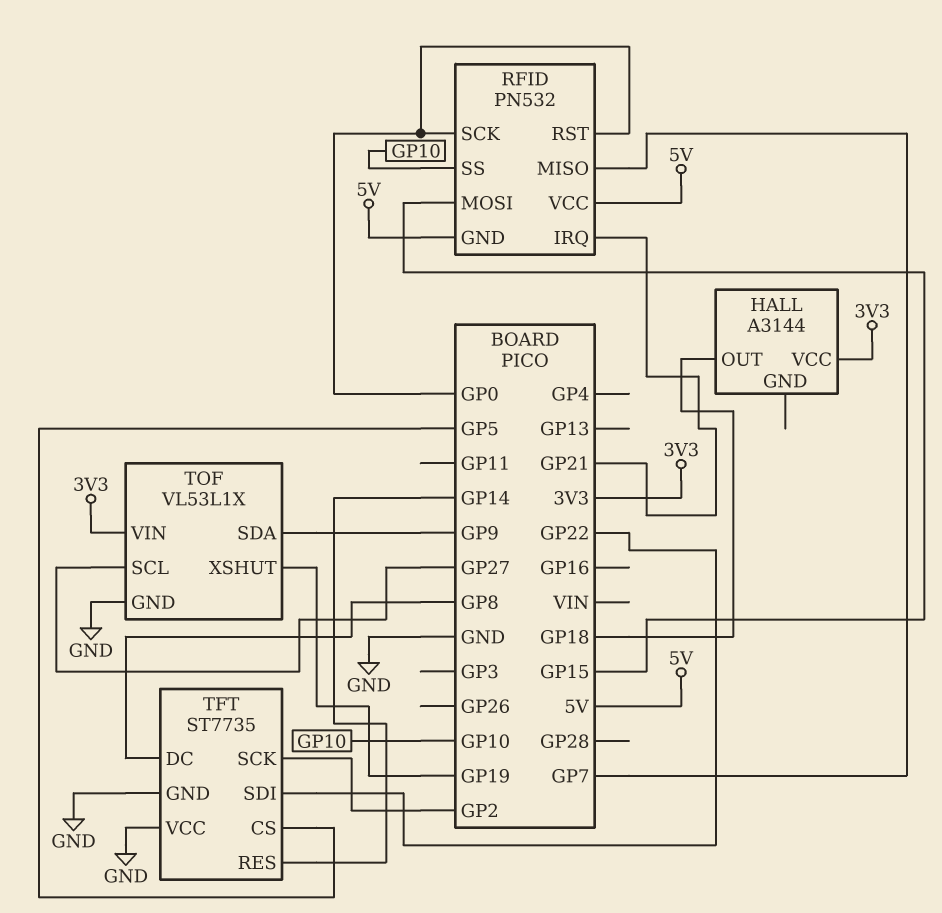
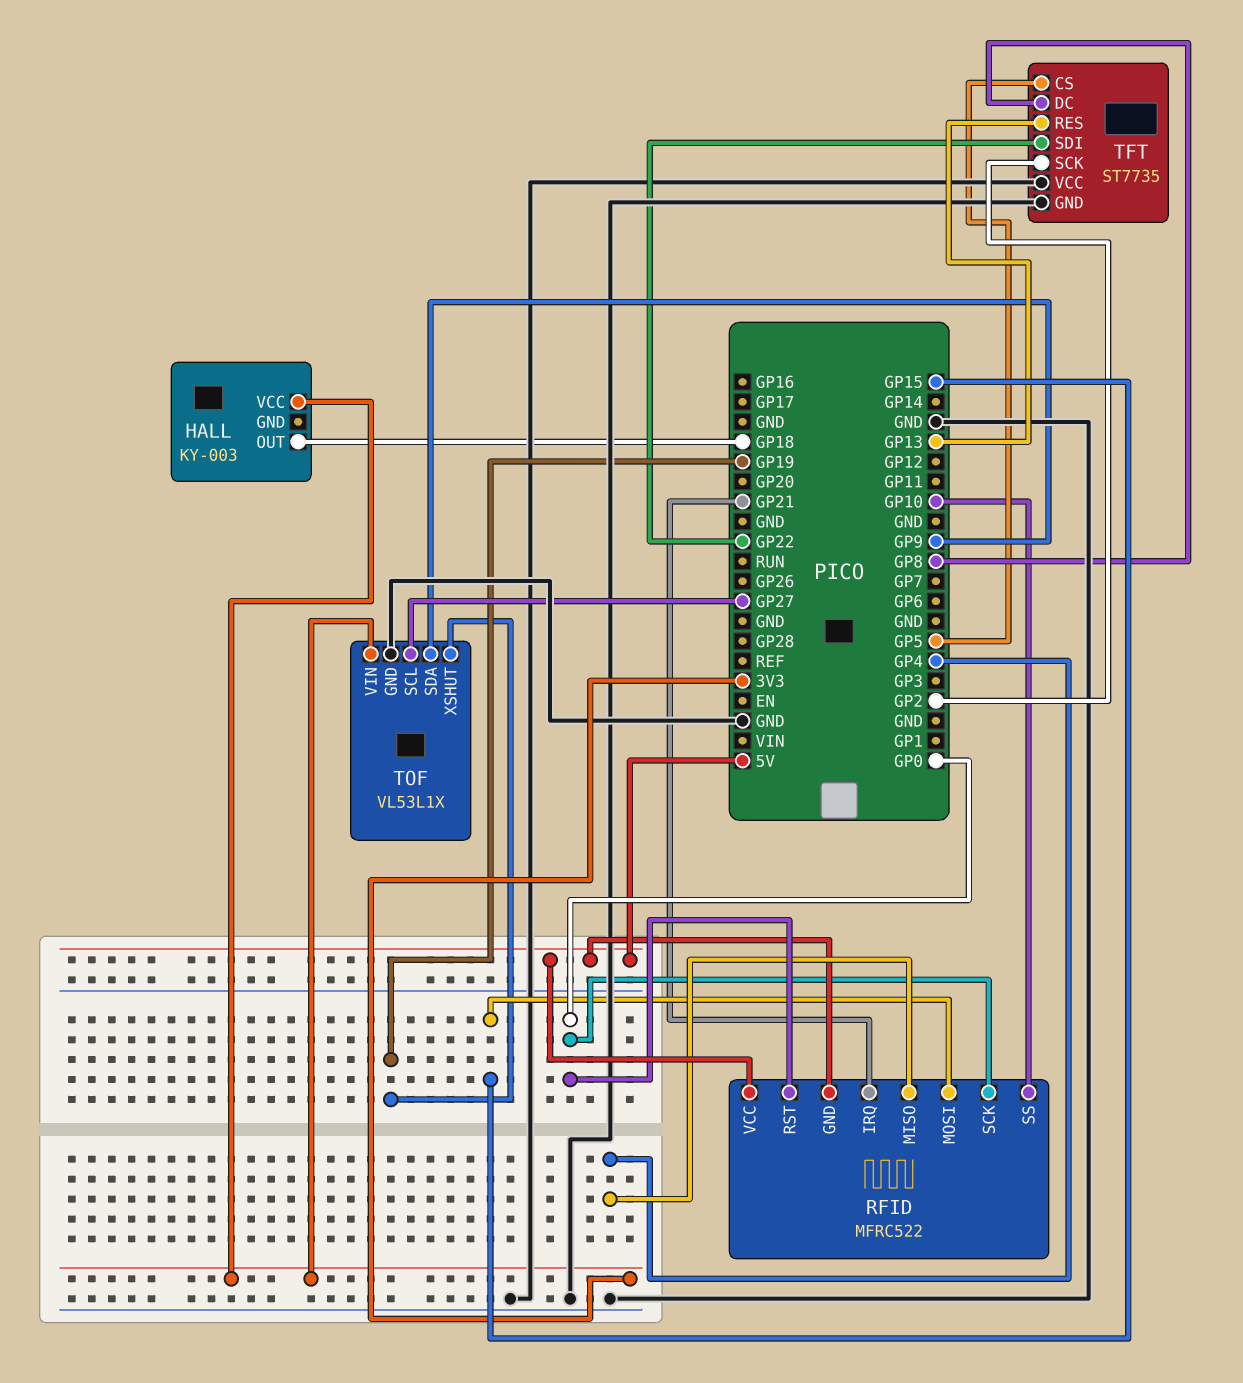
HALL: A3144 -> KY-003
RFID: PN532 -> MFRC522
RFID pin MISO: GP7 -> GP4
TFT pin RES: GP14 -> GP13

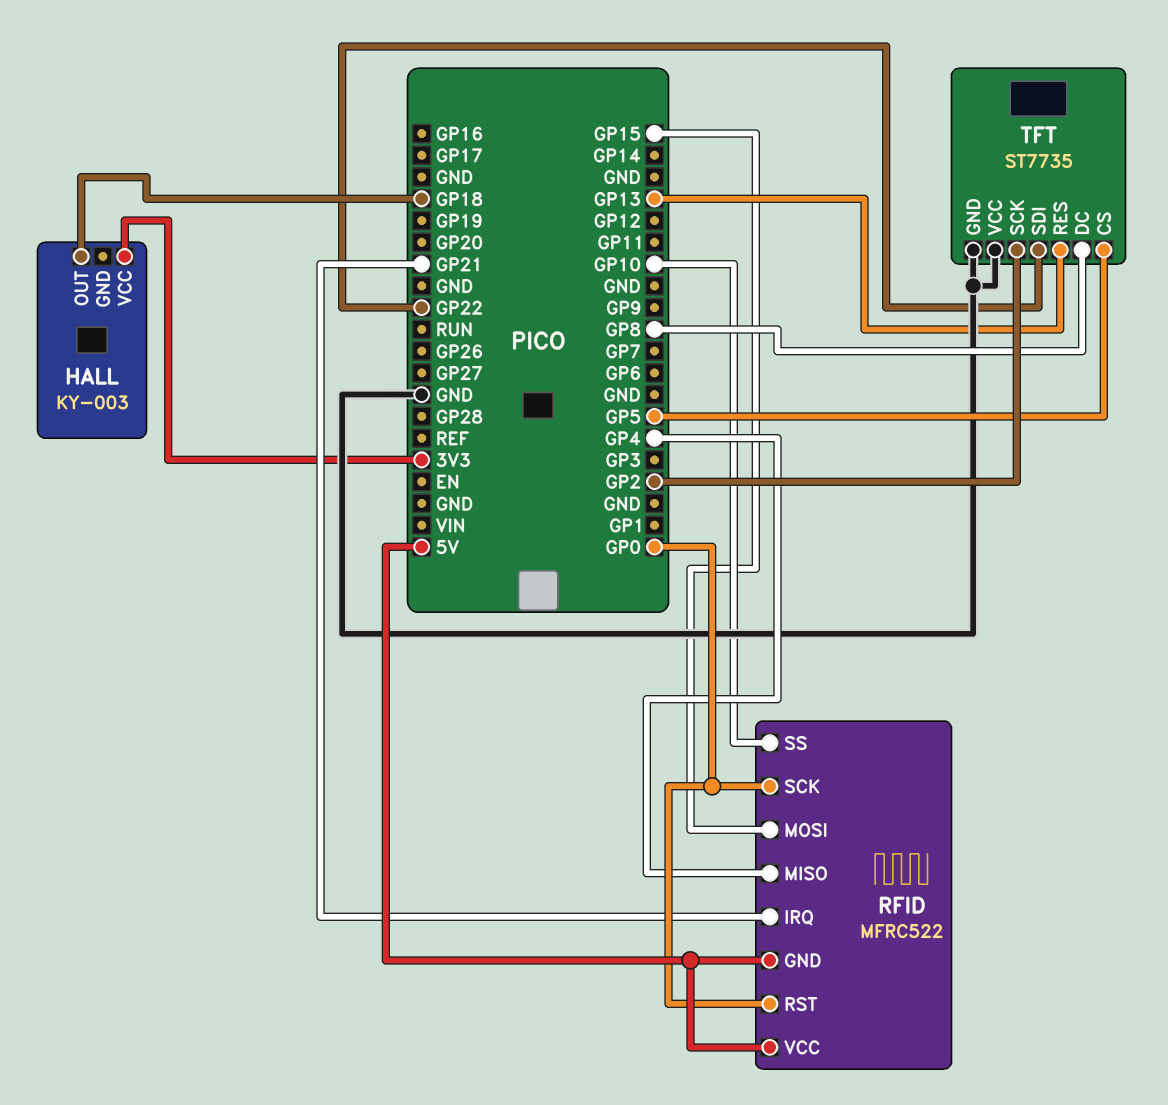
TOF: VL53L1X -> none
TOF pin GND: GND -> none
TOF pin SCL: GP27 -> none
TOF pin SDA: GP9 -> none
TOF pin VIN: 3V3 -> none
TOF pin XSHUT: GP19 -> none

